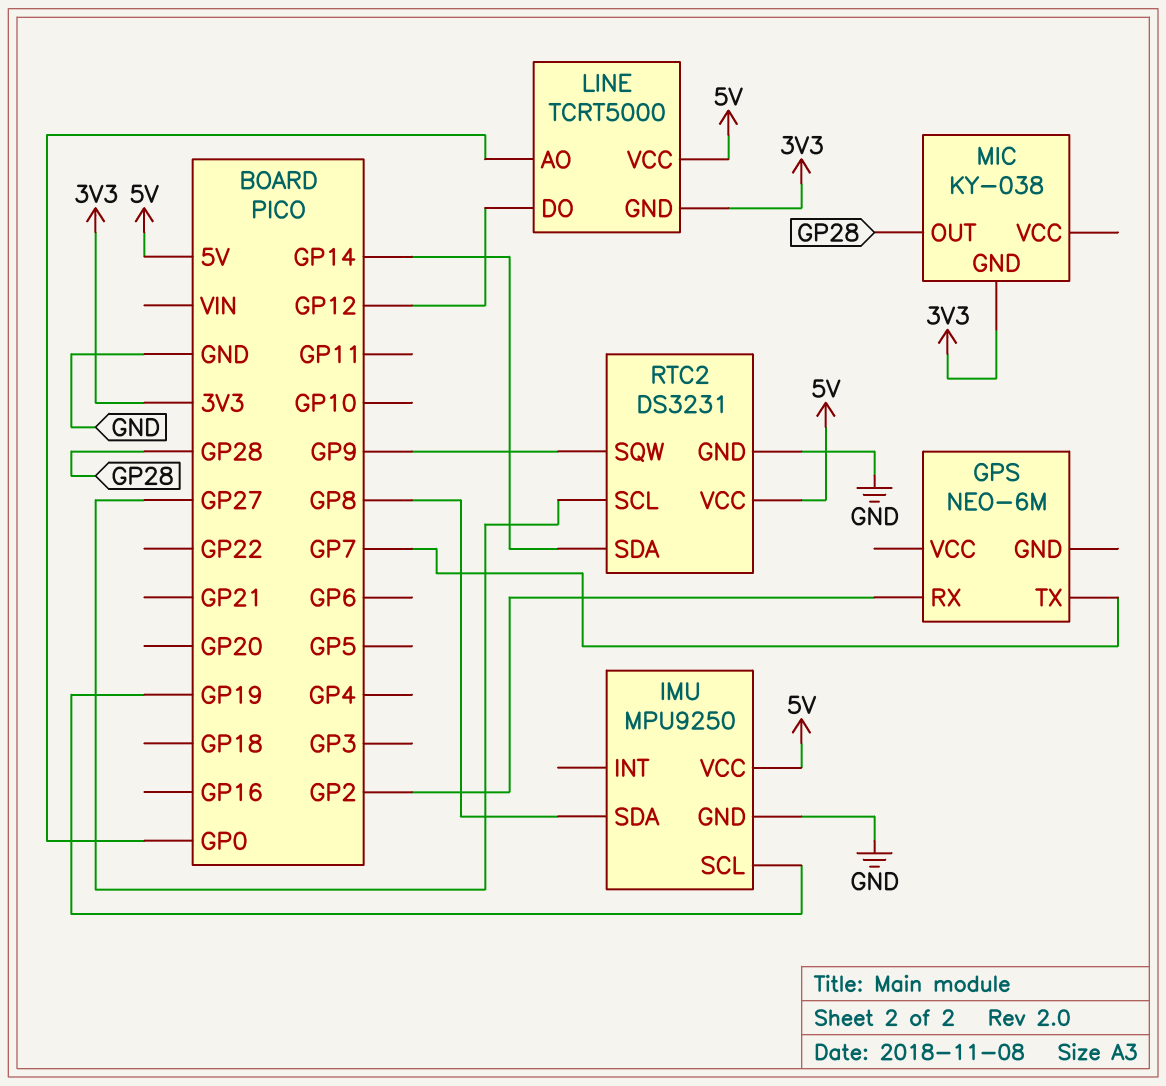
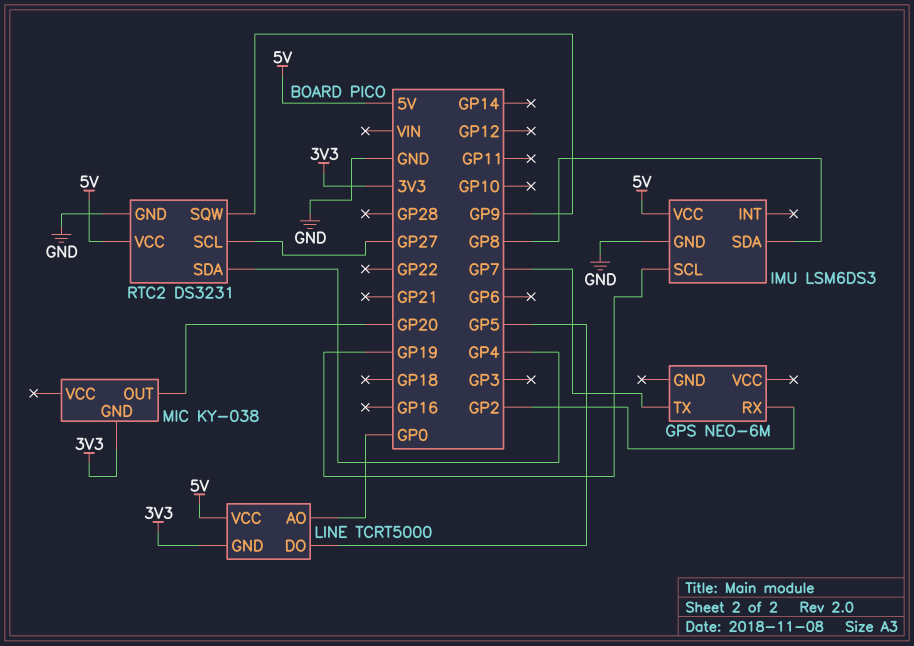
IMU: MPU9250 -> LSM6DS3
LINE pin DO: GP12 -> GP5
MIC pin OUT: GP28 -> GP20
RTC2 pin SDA: GP14 -> GP4

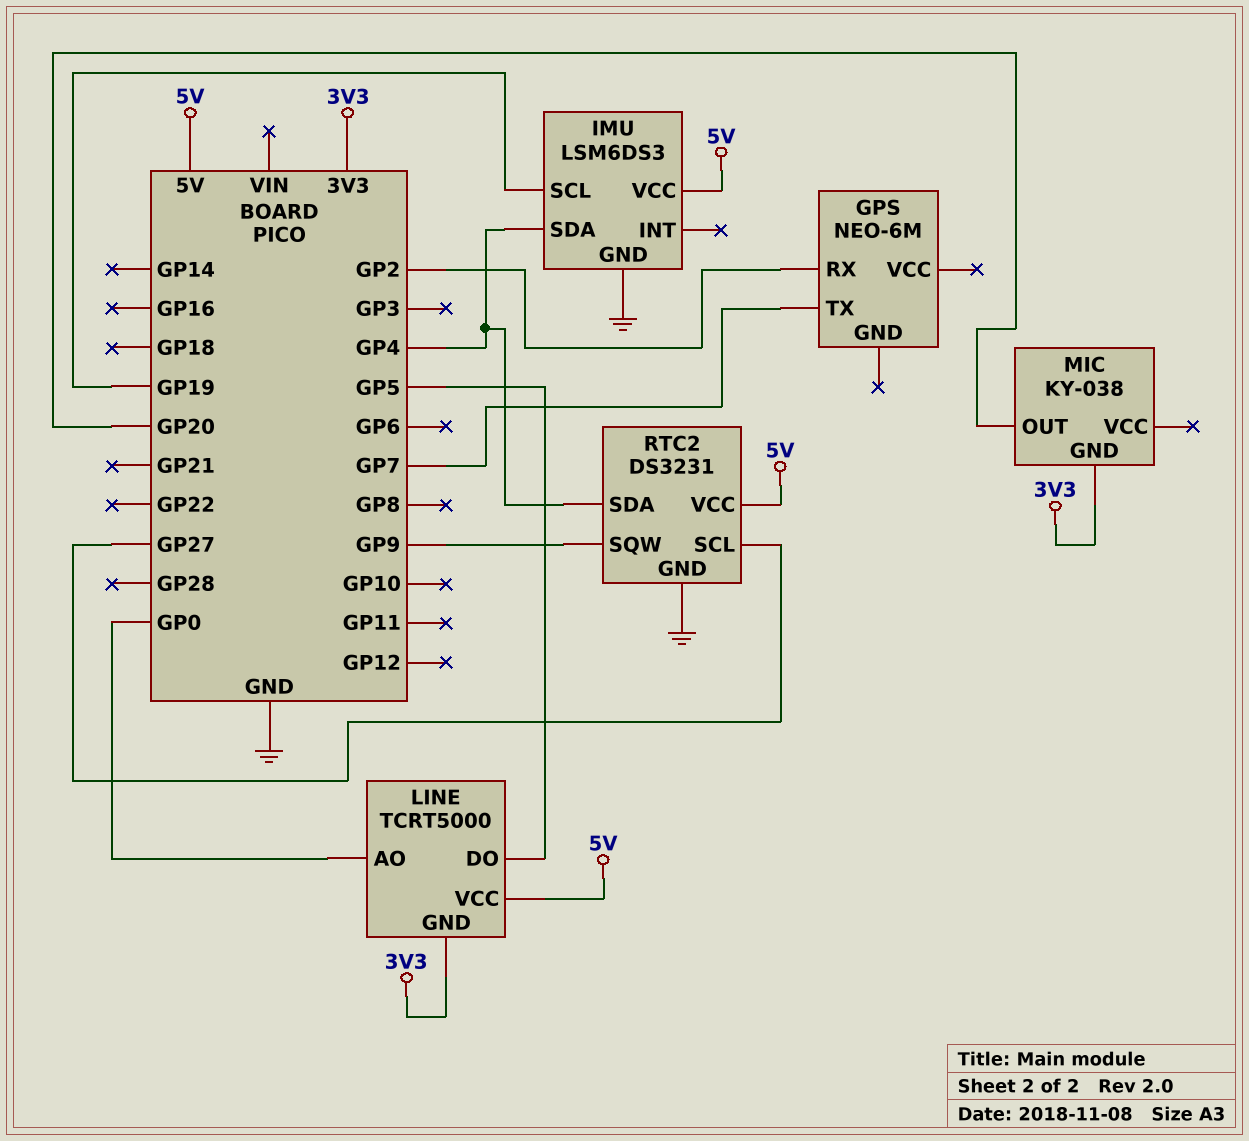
IMU pin SDA: GP8 -> GP4

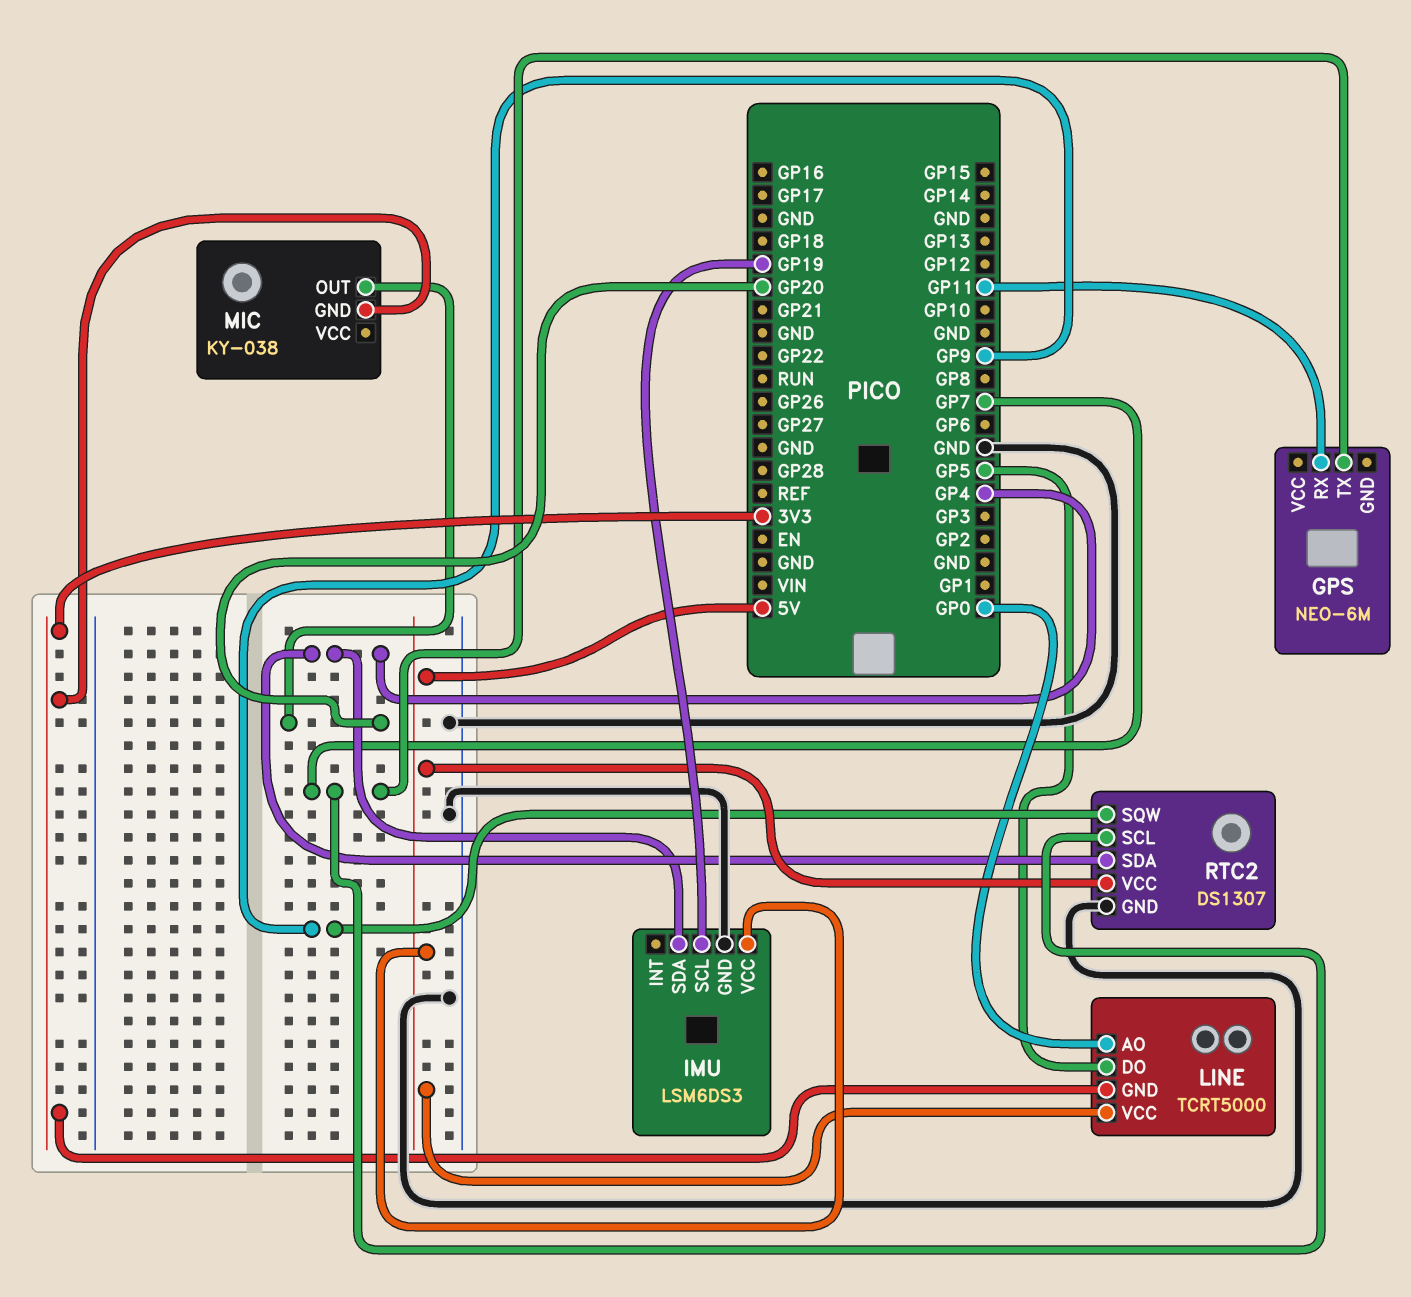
GPS pin RX: GP2 -> GP11
RTC2: DS3231 -> DS1307
RTC2 pin SCL: GP27 -> GP7

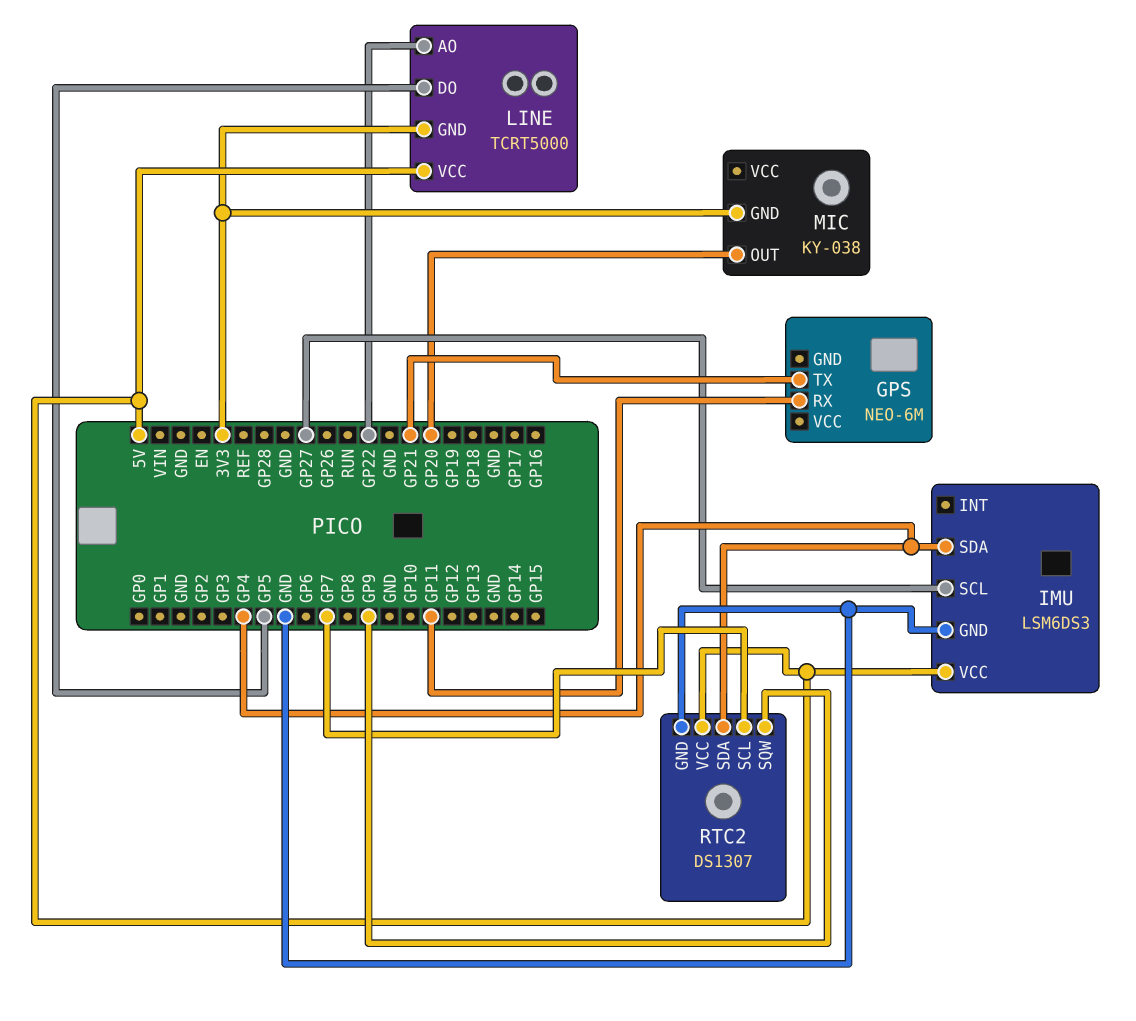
GPS pin TX: GP7 -> GP21
IMU pin SCL: GP19 -> GP27
LINE pin AO: GP0 -> GP22

